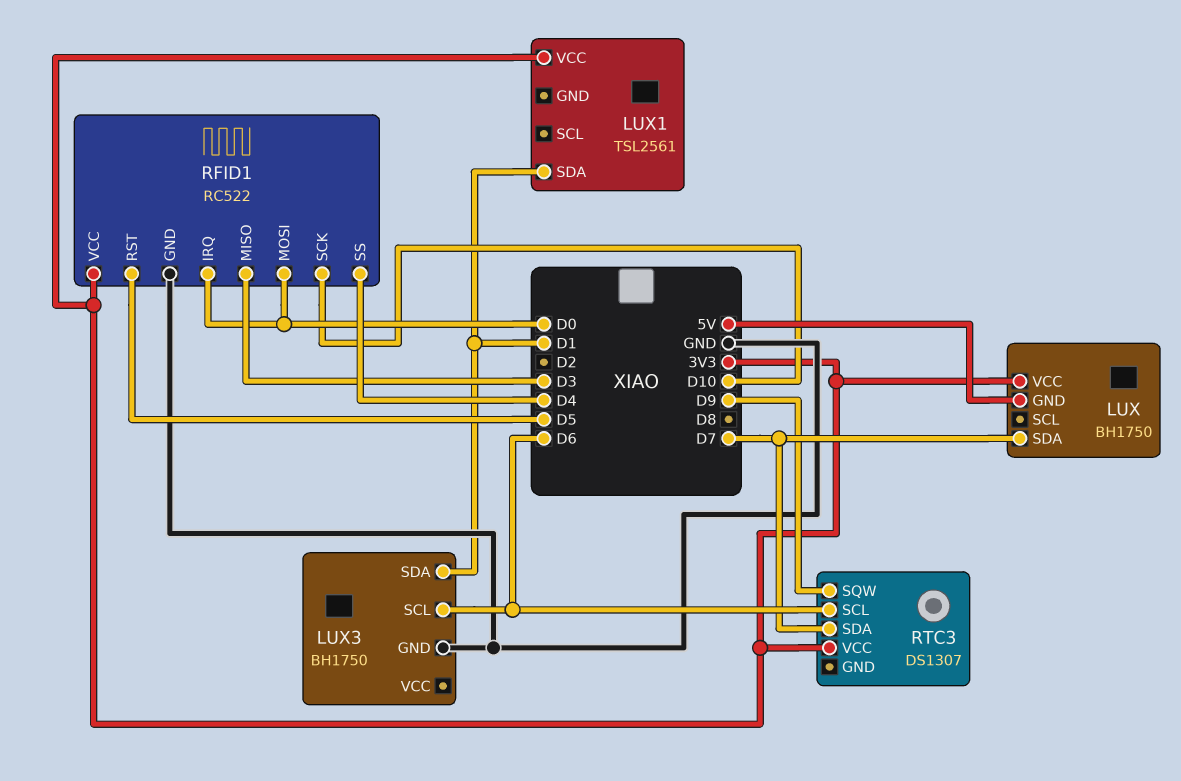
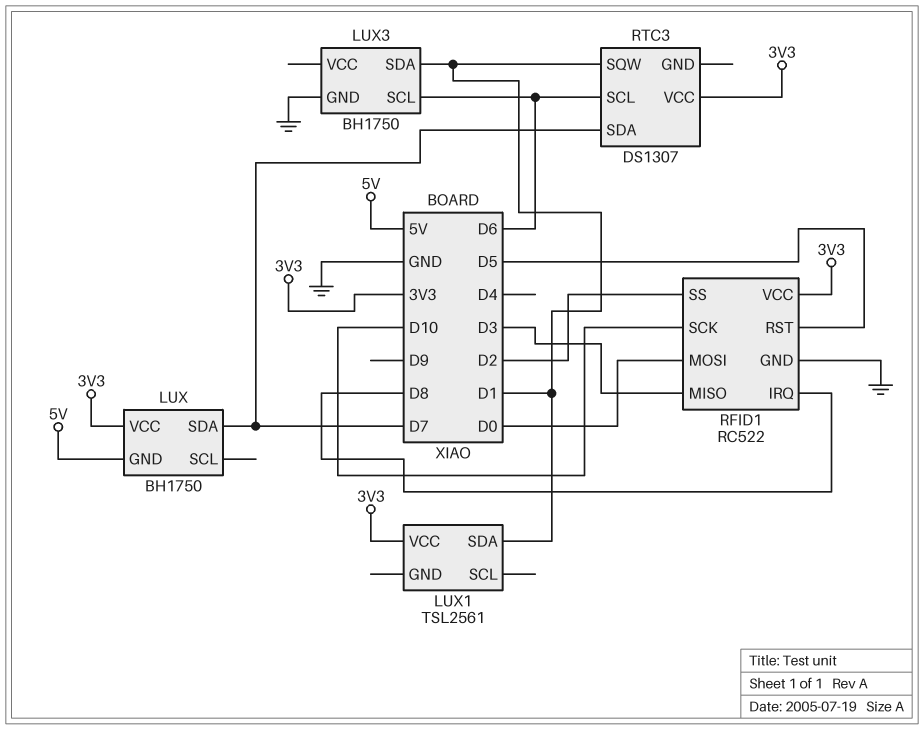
RFID1 pin IRQ: D0 -> D8
RFID1 pin SS: D4 -> D2
RTC3 pin SQW: D9 -> D1

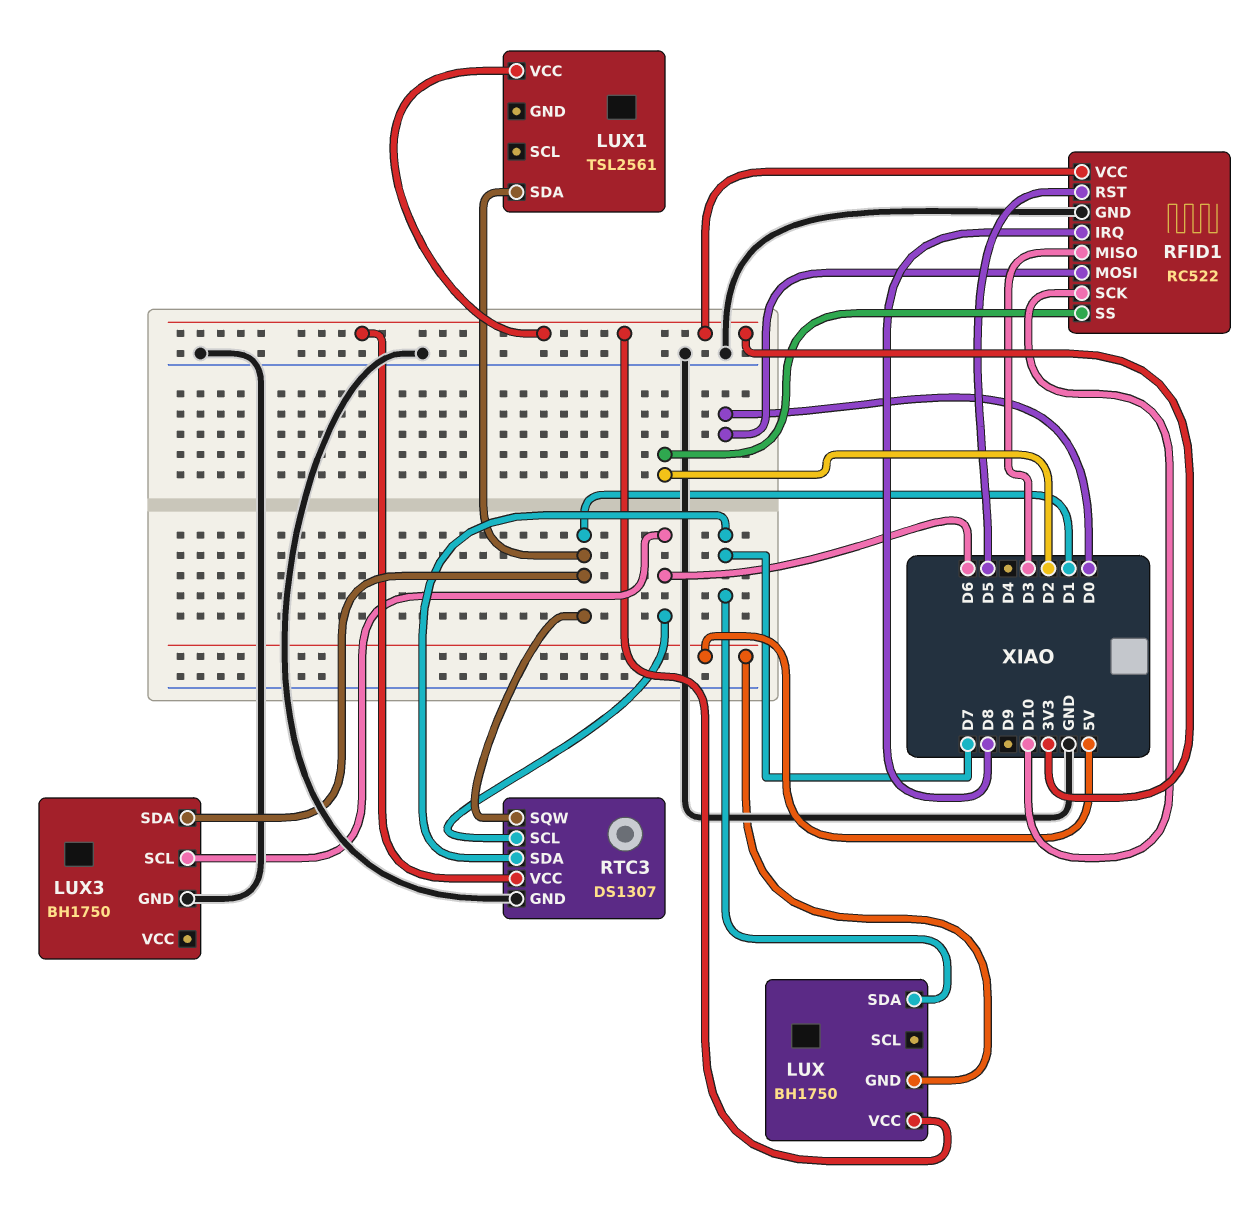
RTC3 pin GND: none -> GND

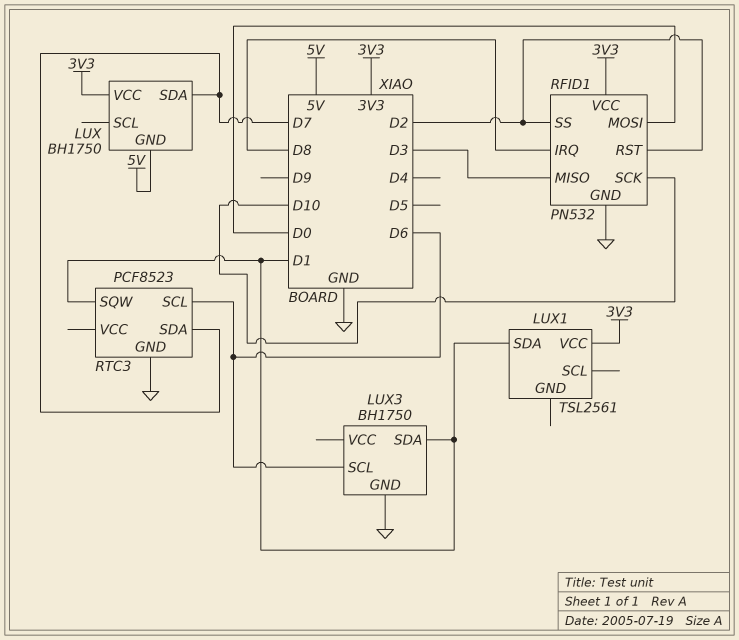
RFID1: RC522 -> PN532
RFID1 pin RST: D5 -> D2
RTC3: DS1307 -> PCF8523
RTC3 pin VCC: 3V3 -> none

